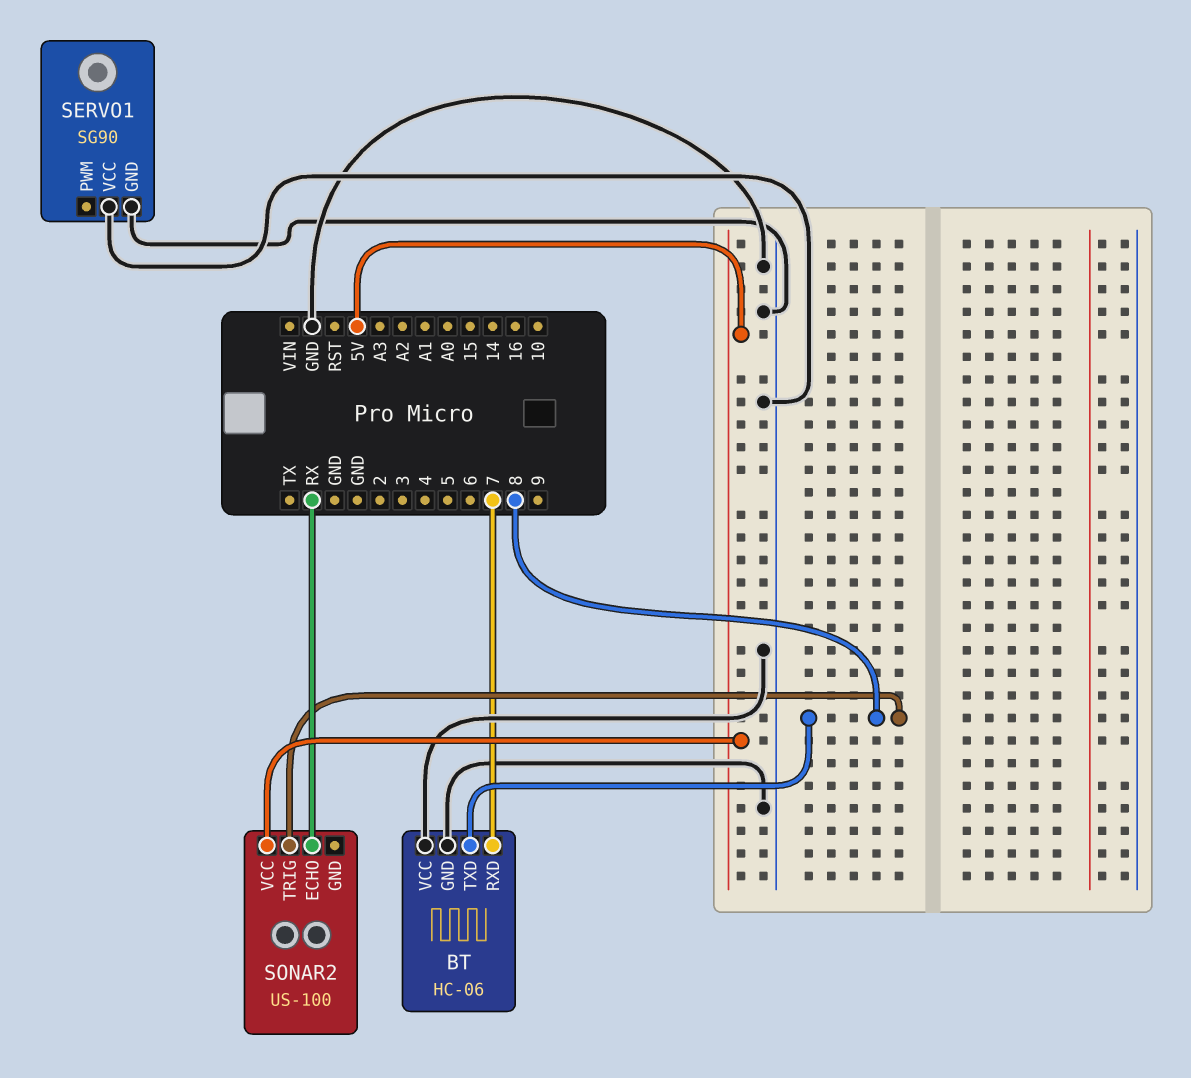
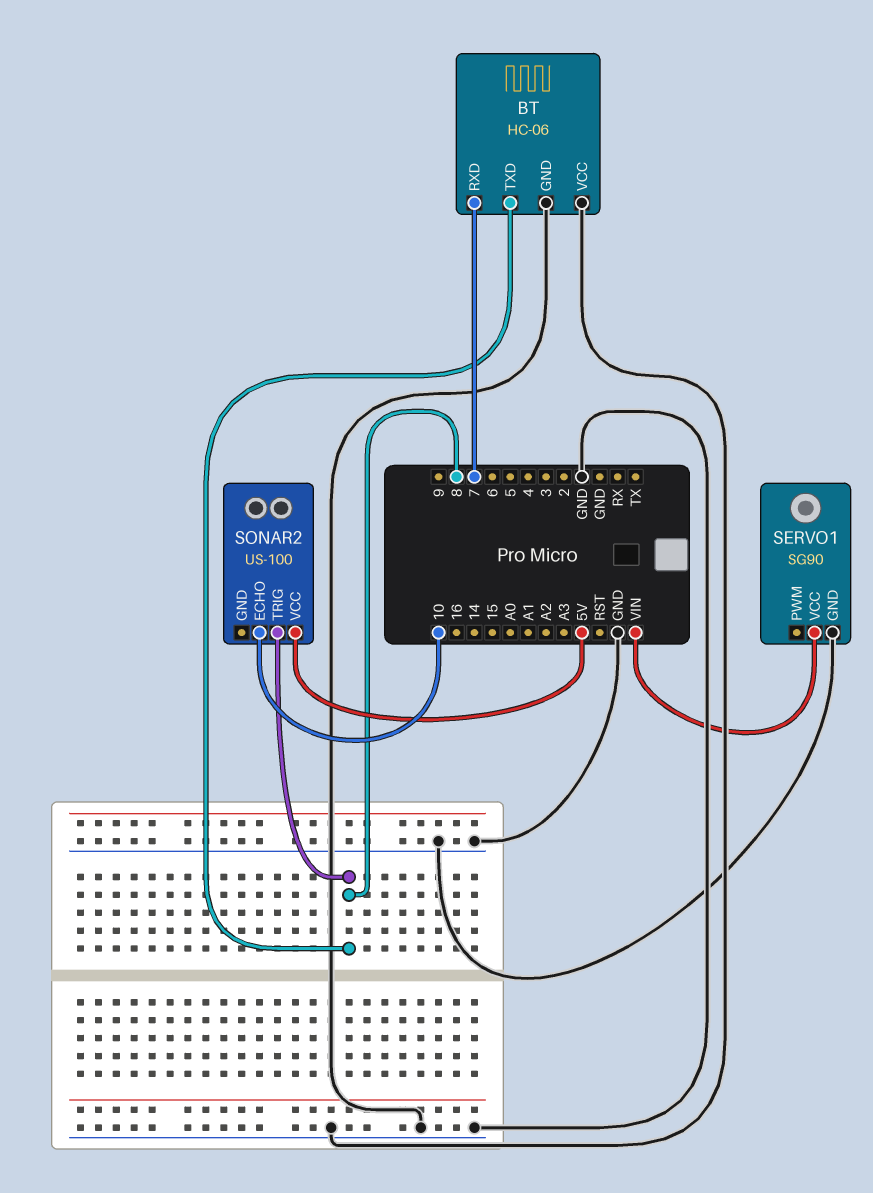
SERVO1 pin VCC: GND -> VIN
SONAR2 pin ECHO: RX -> 10

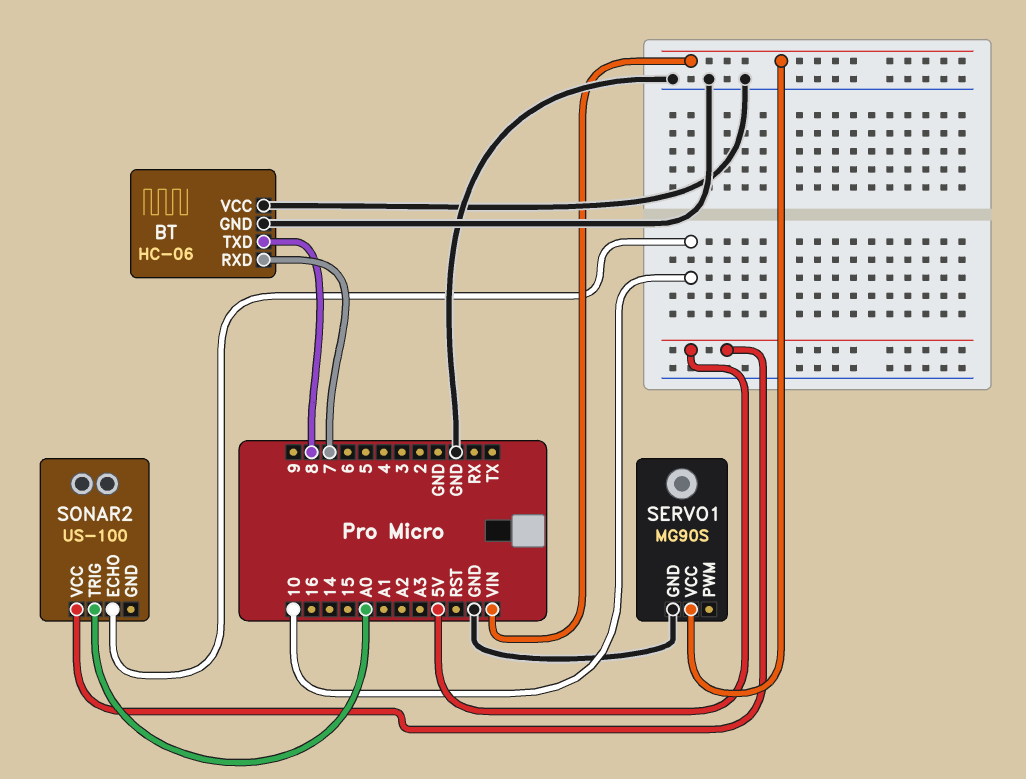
SERVO1: SG90 -> MG90S
SONAR2 pin TRIG: 8 -> A0

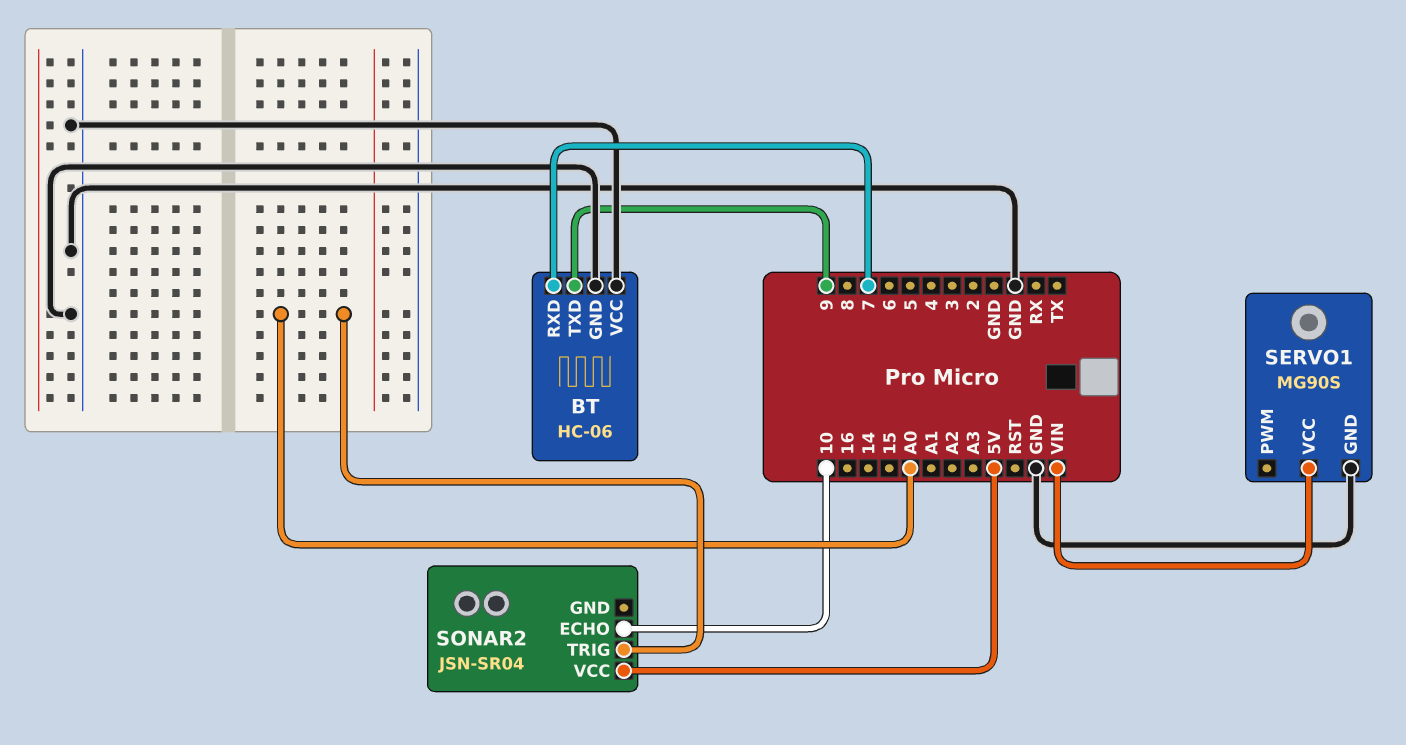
BT pin TXD: 8 -> 9
SONAR2: US-100 -> JSN-SR04

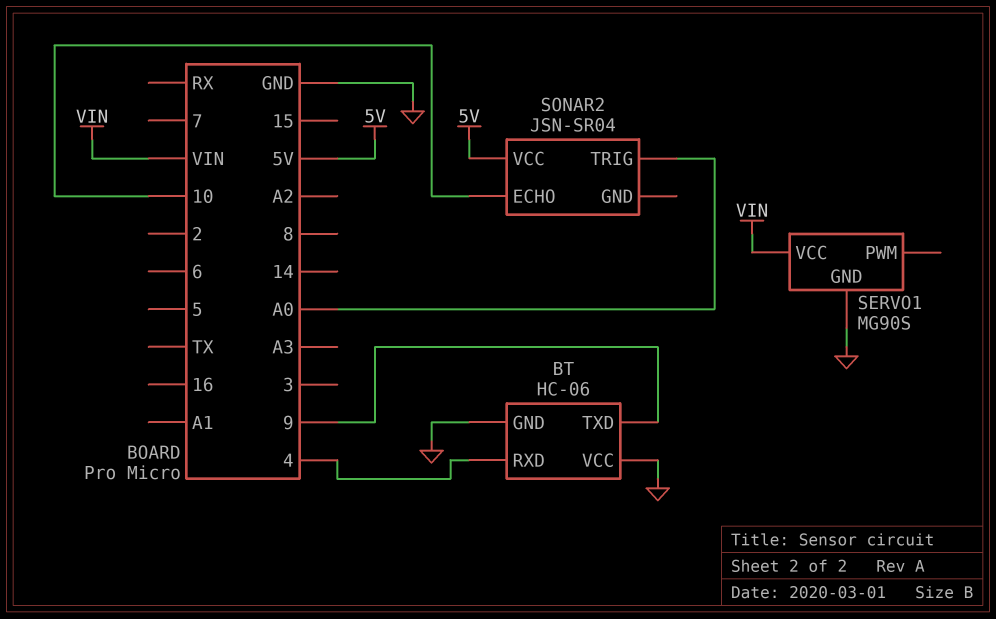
BT pin RXD: 7 -> 4

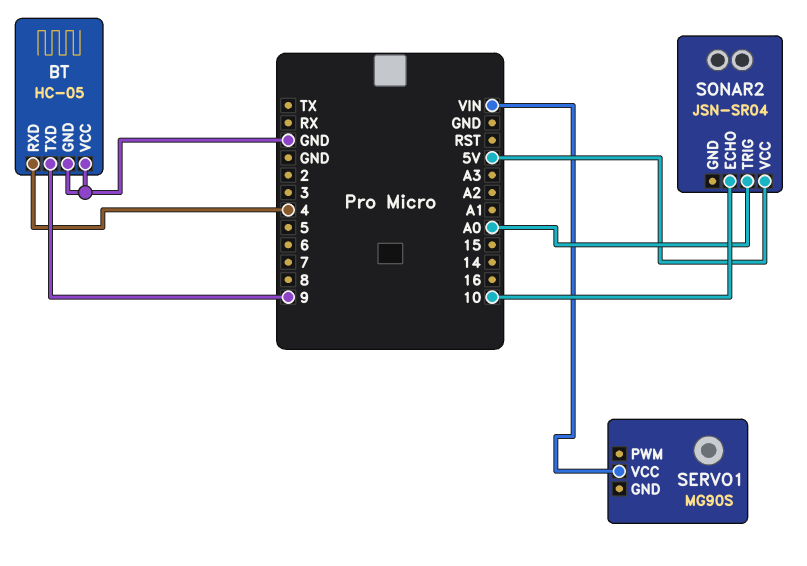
BT: HC-06 -> HC-05
SERVO1 pin GND: GND -> none

